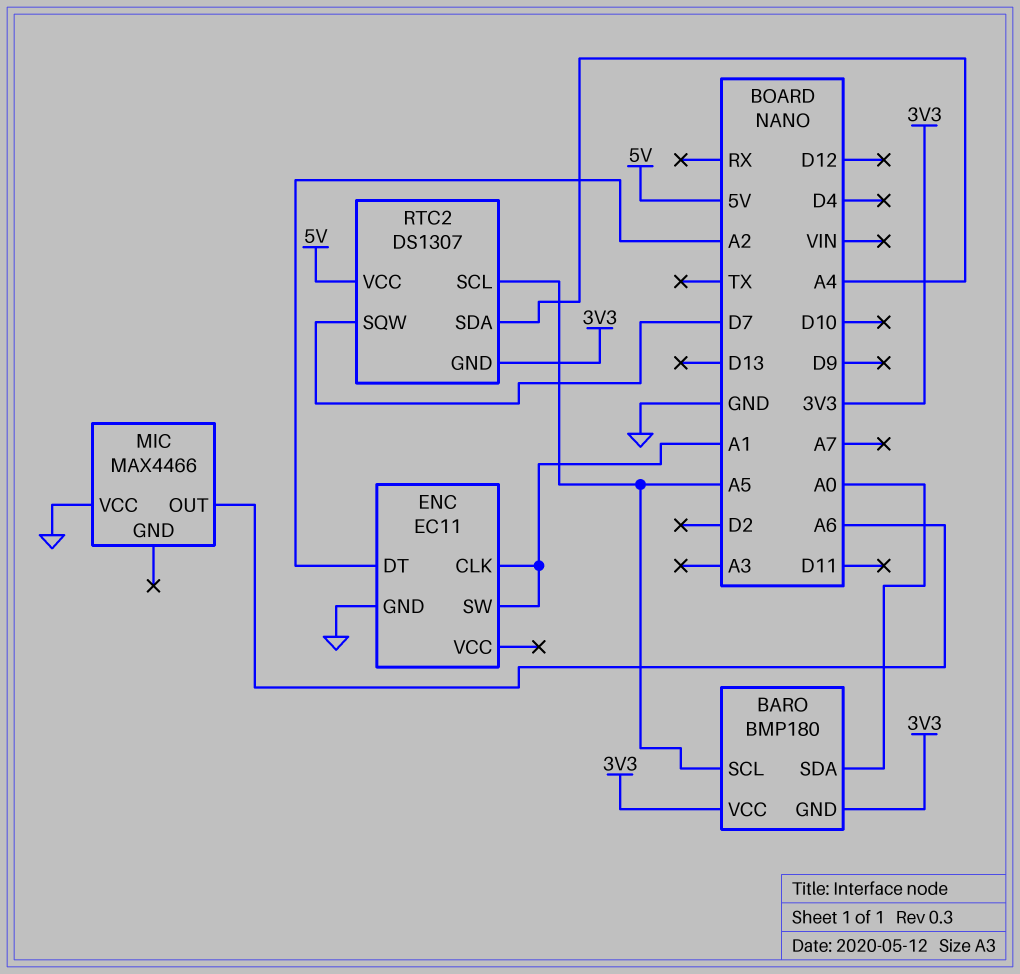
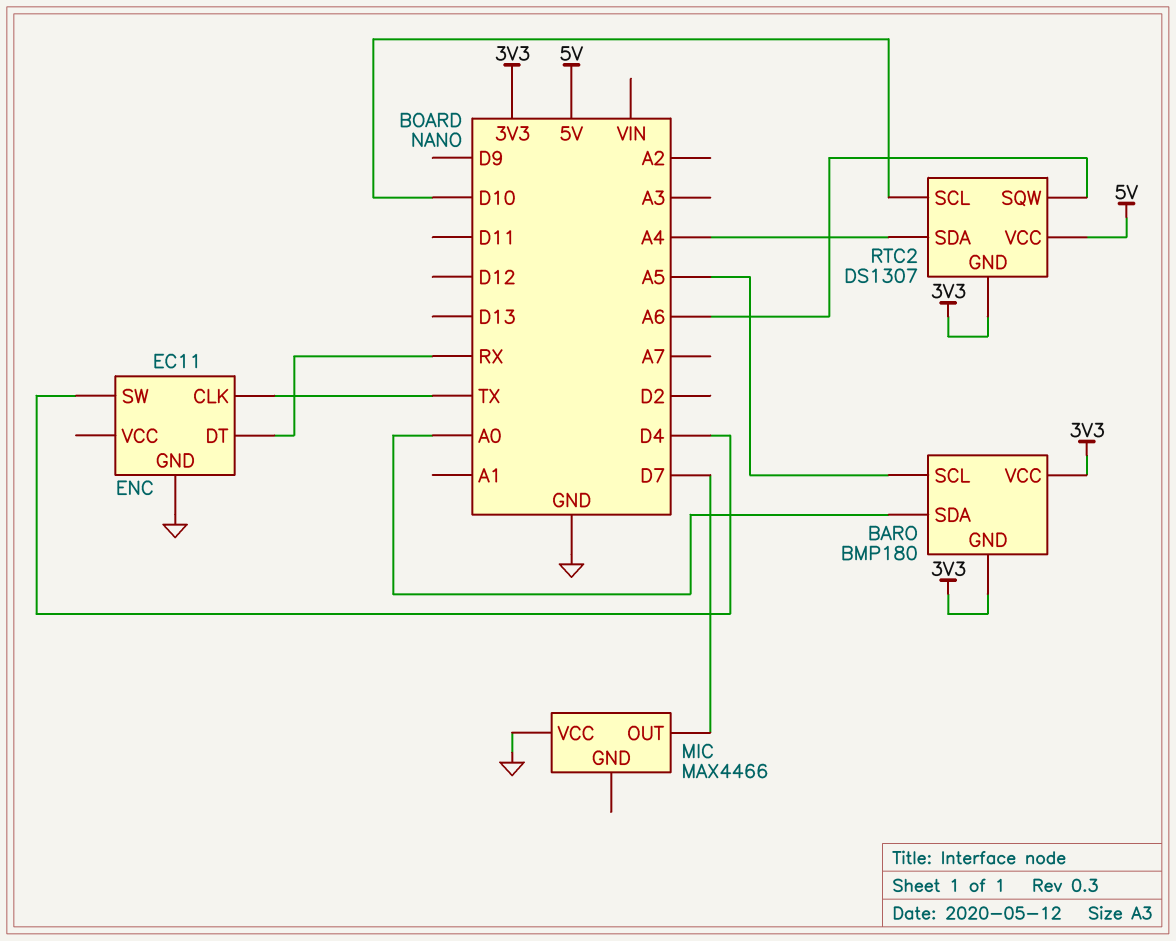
ENC pin CLK: A1 -> TX
ENC pin DT: A2 -> RX
ENC pin SW: A1 -> D4
MIC pin OUT: A6 -> D7
RTC2 pin SCL: A5 -> D10
RTC2 pin SQW: D7 -> A6

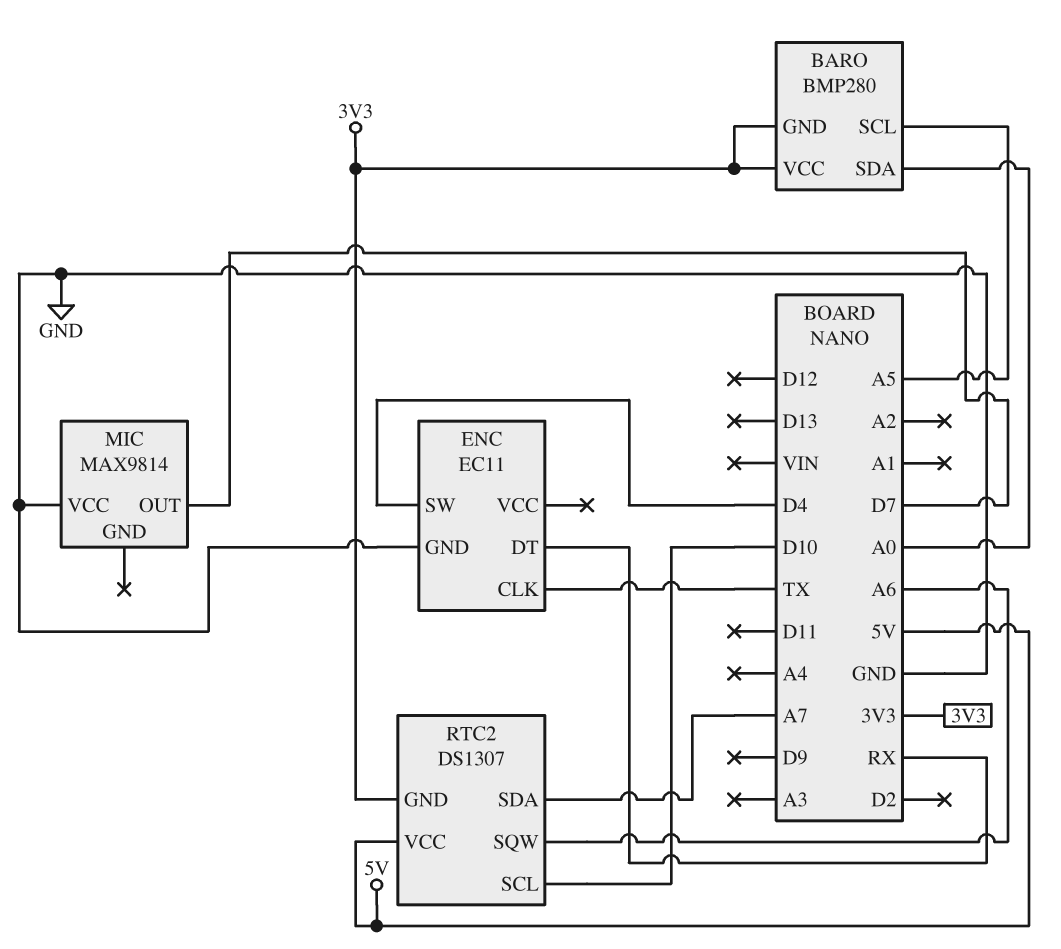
BARO: BMP180 -> BMP280
MIC: MAX4466 -> MAX9814
RTC2 pin SDA: A4 -> A7

